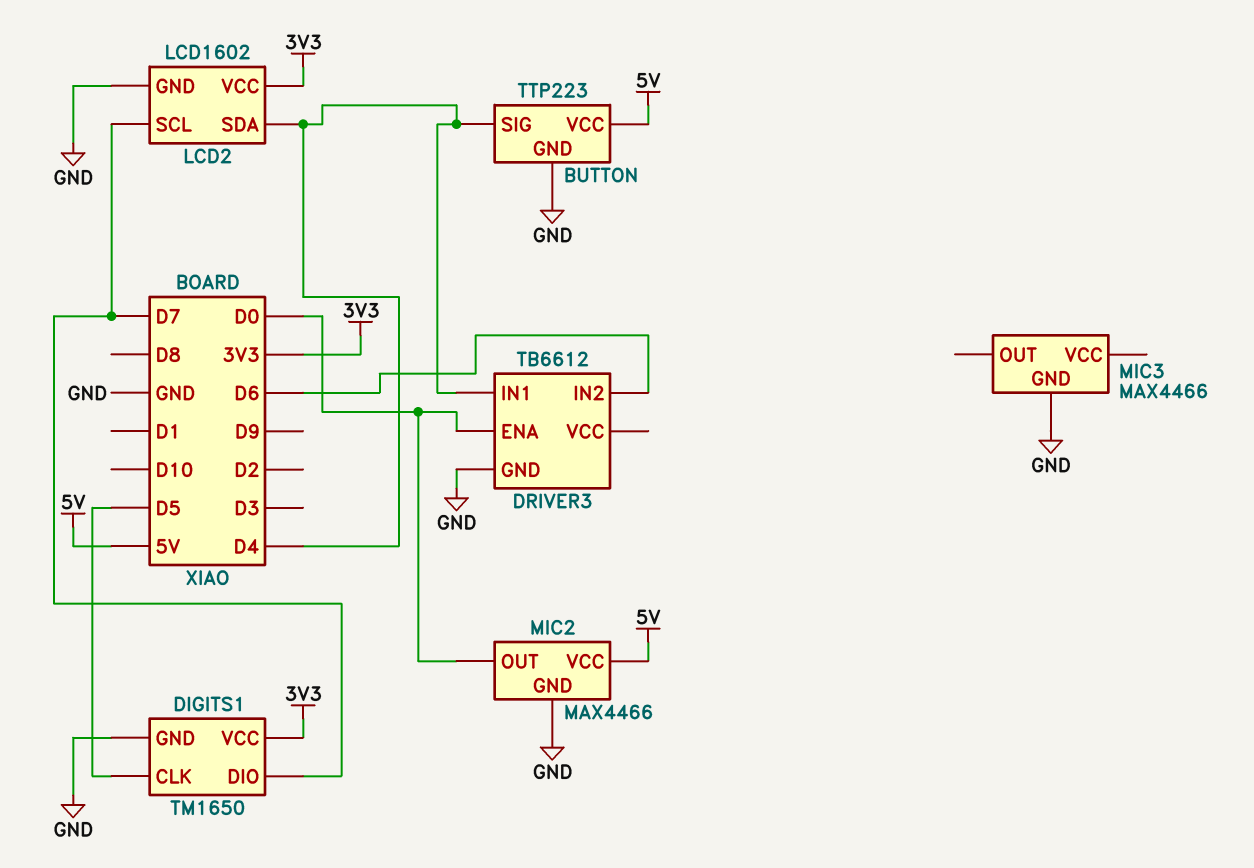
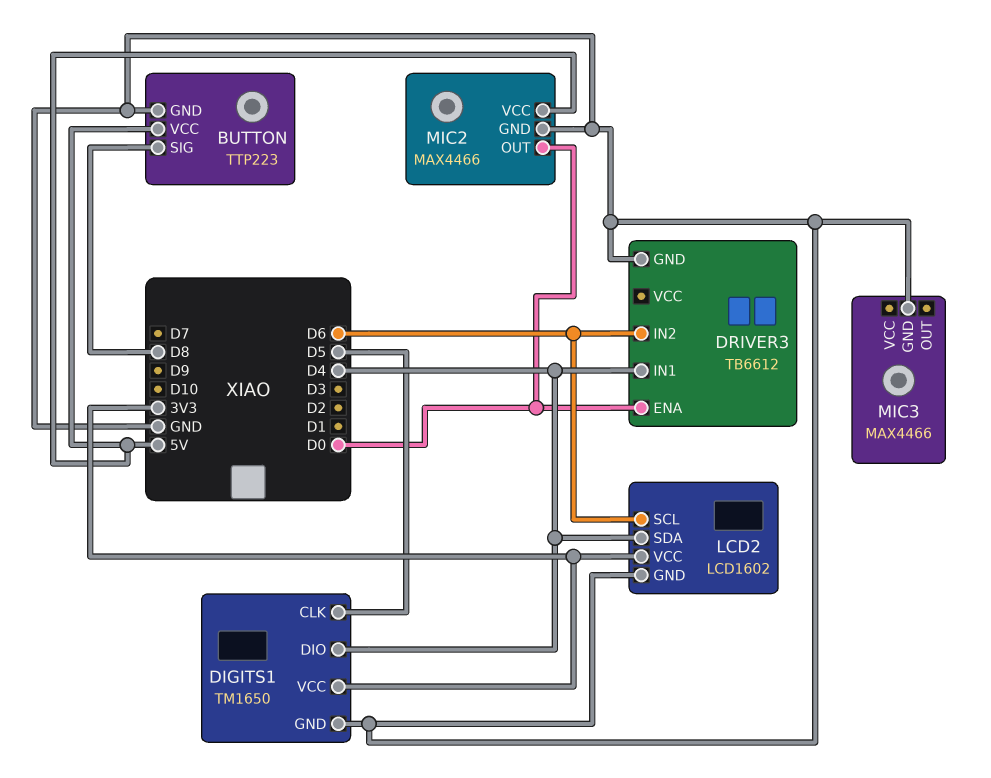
BUTTON pin SIG: D4 -> D8
DIGITS1 pin DIO: D7 -> D4
LCD2 pin SCL: D7 -> D6

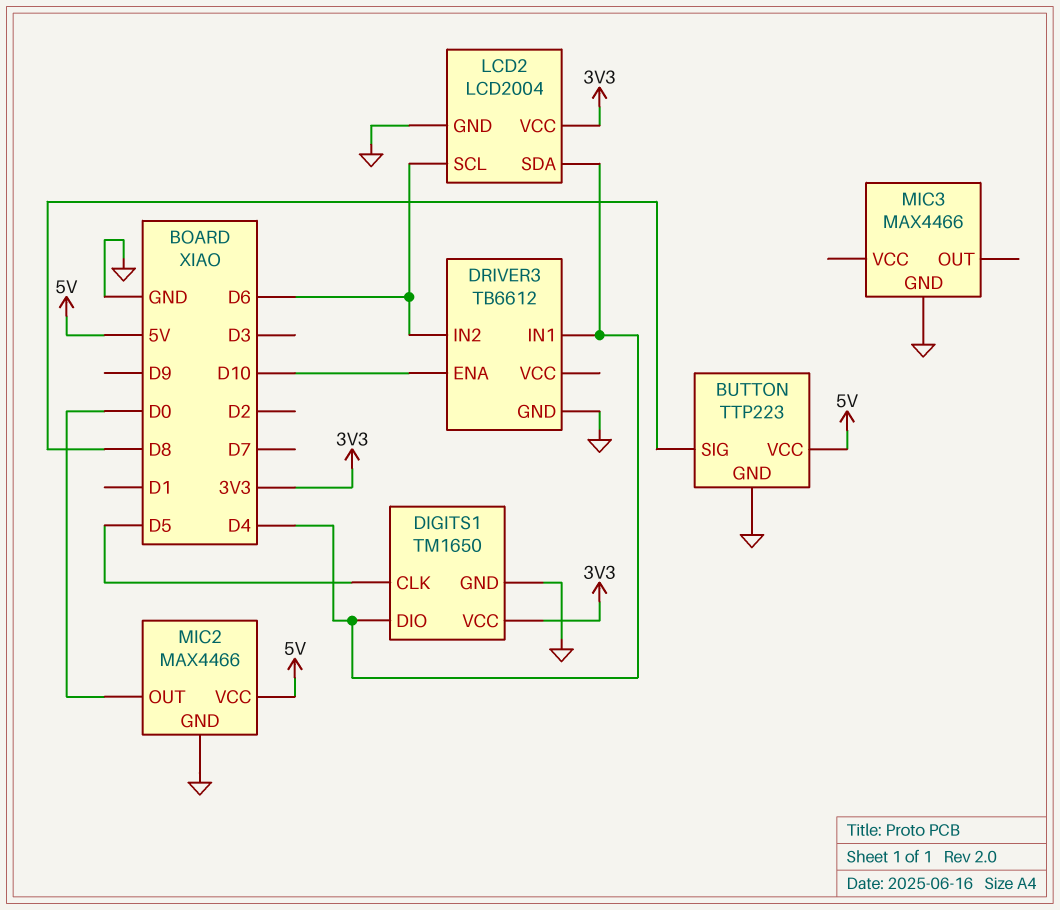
DRIVER3 pin ENA: D0 -> D10
LCD2: LCD1602 -> LCD2004

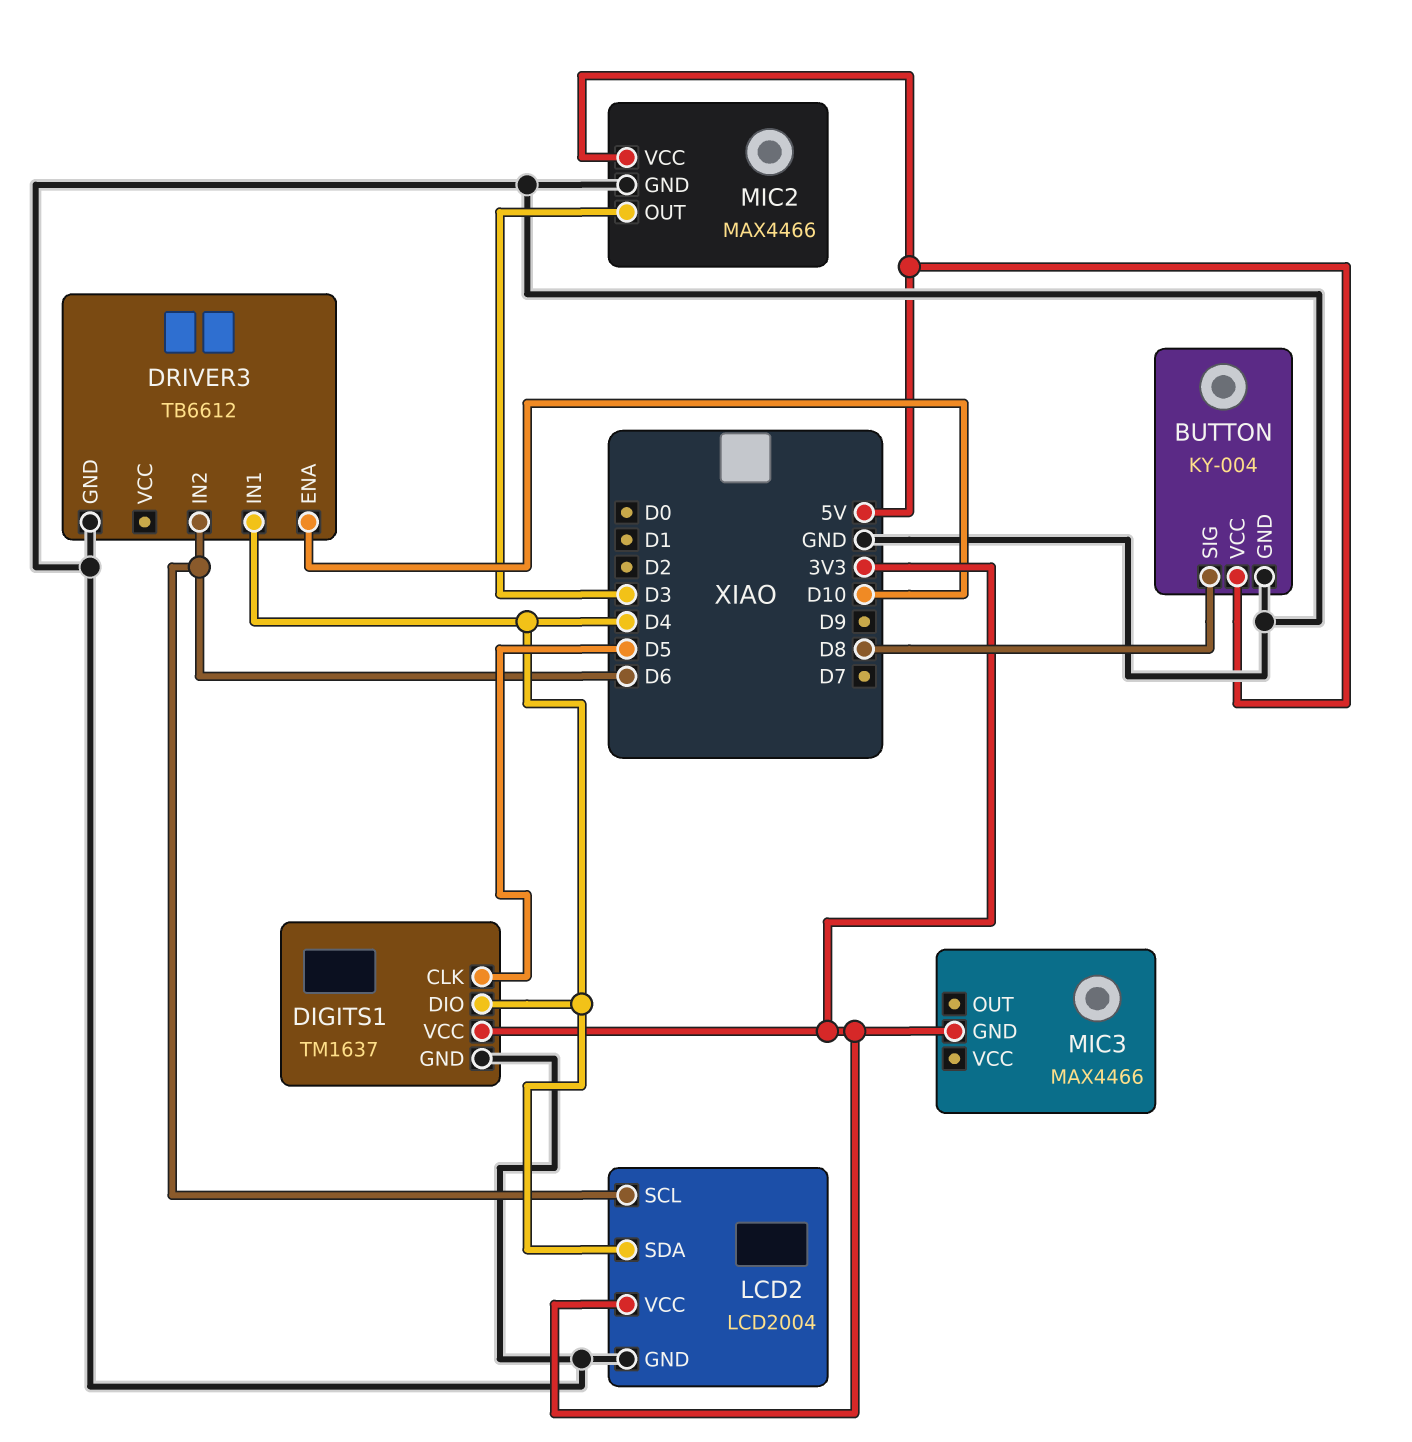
BUTTON: TTP223 -> KY-004
DIGITS1: TM1650 -> TM1637
MIC2 pin OUT: D0 -> D3
MIC3 pin GND: GND -> 3V3

